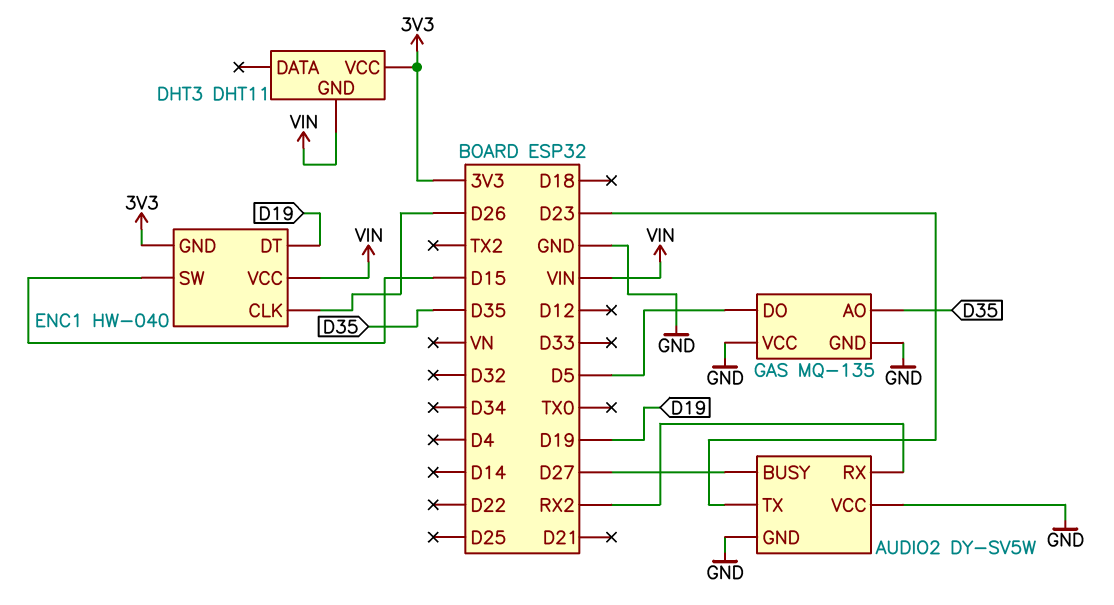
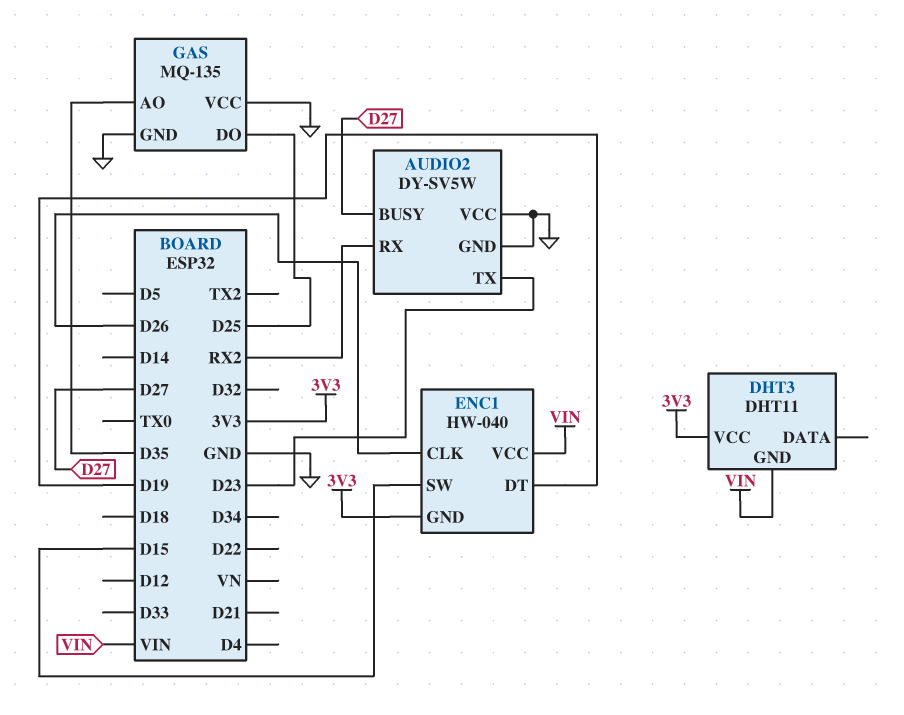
GAS pin DO: D5 -> D25

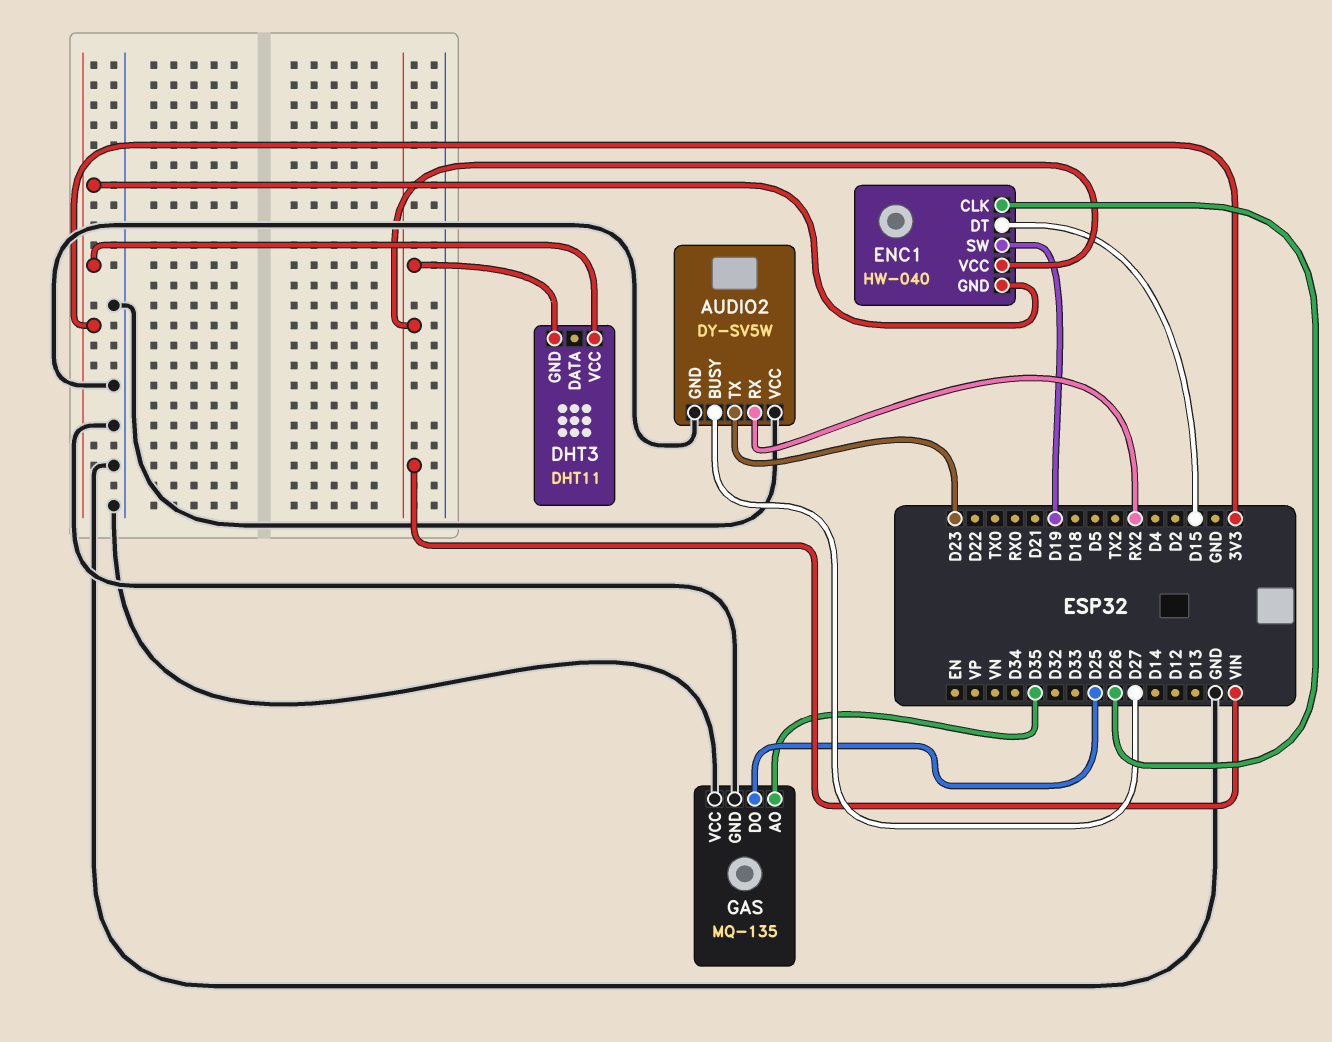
ENC1 pin DT: D19 -> D15
ENC1 pin SW: D15 -> D19

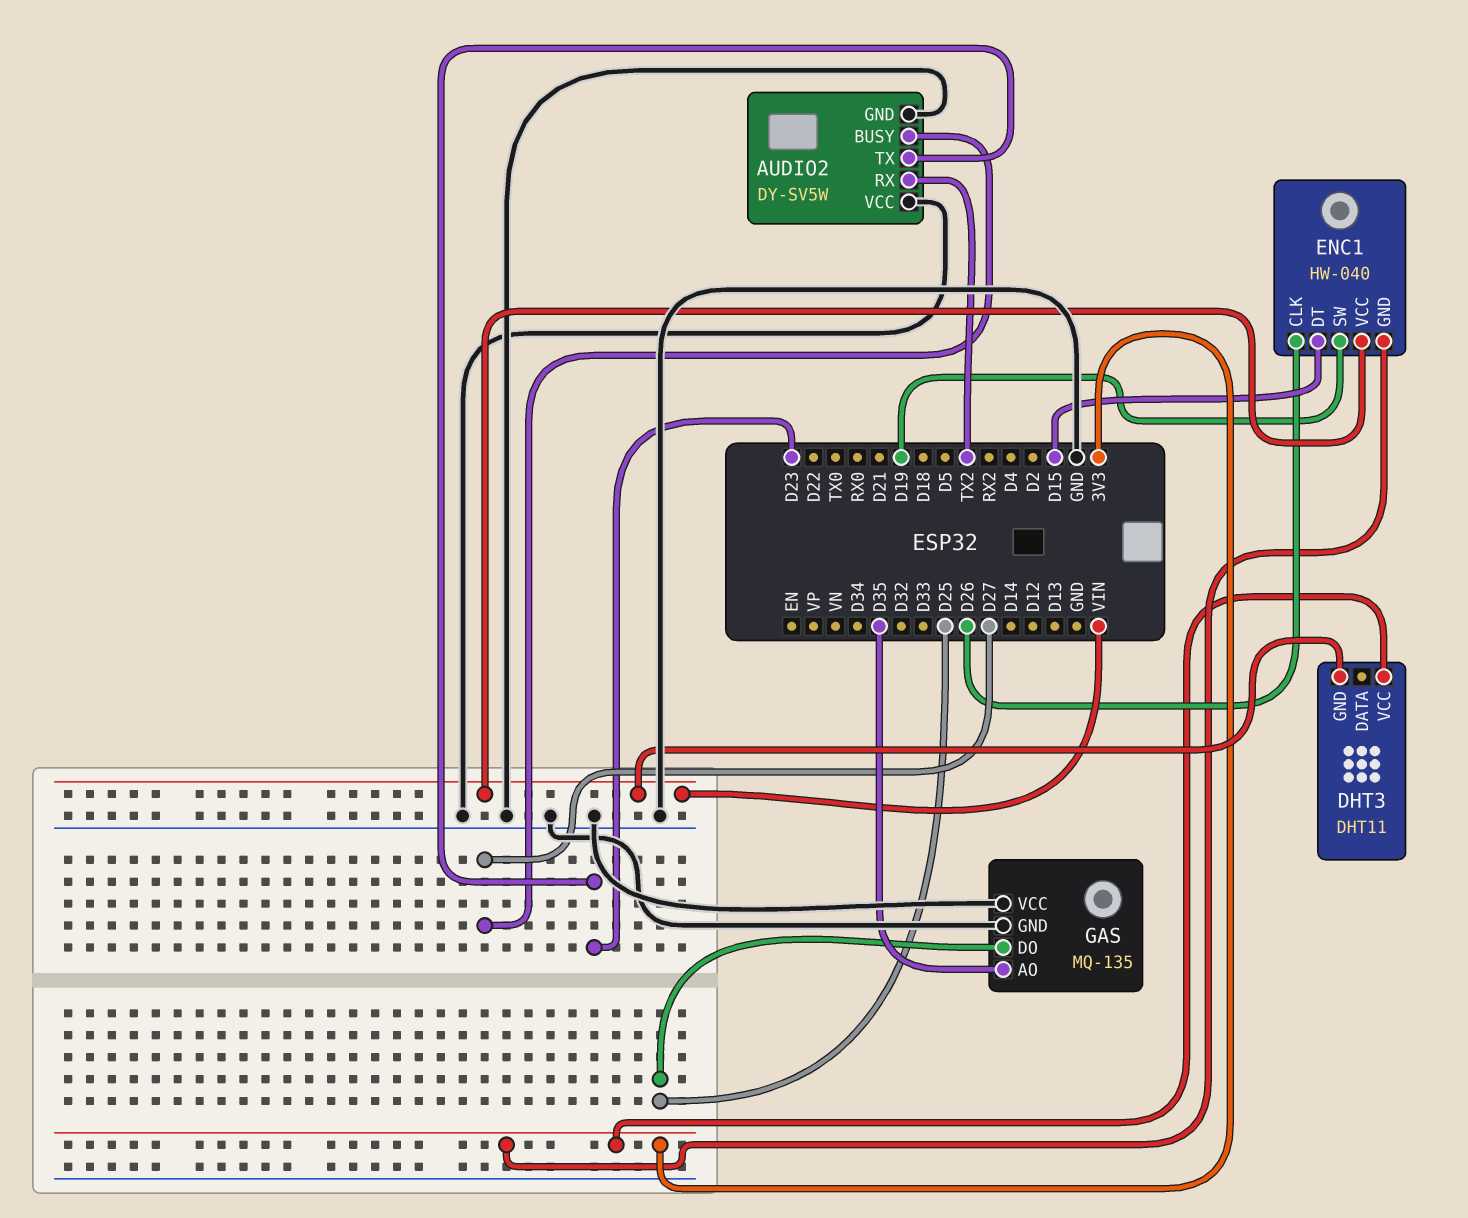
AUDIO2 pin RX: RX2 -> TX2

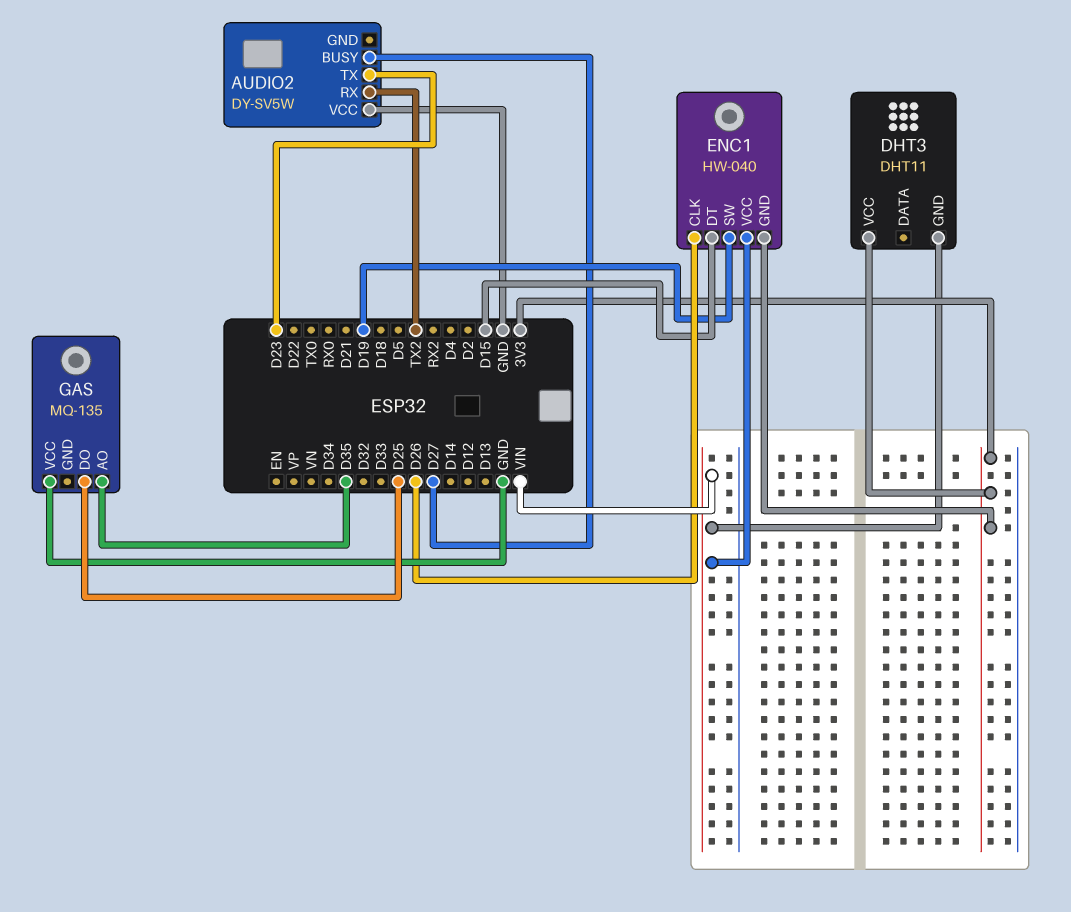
AUDIO2 pin GND: GND -> none
GAS pin GND: GND -> none

